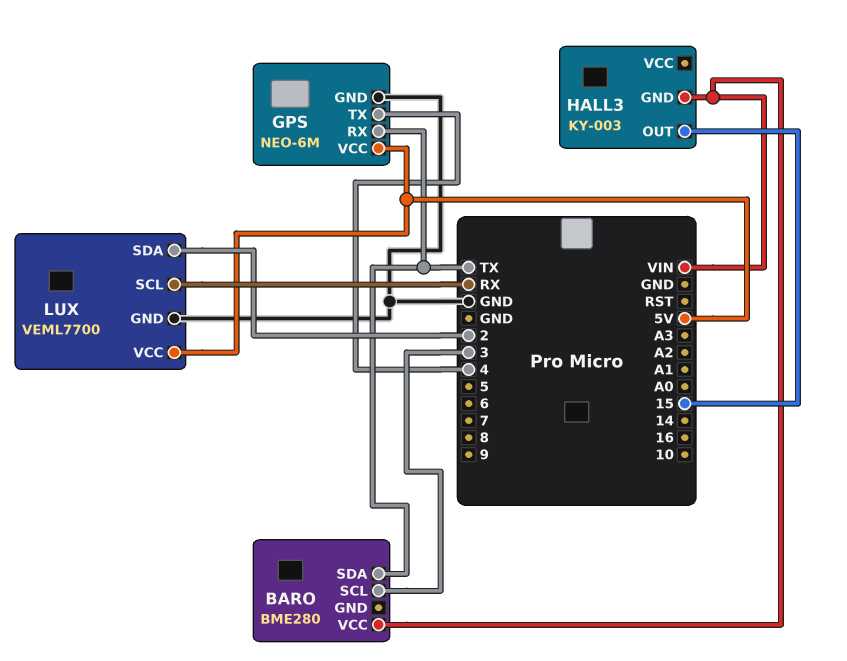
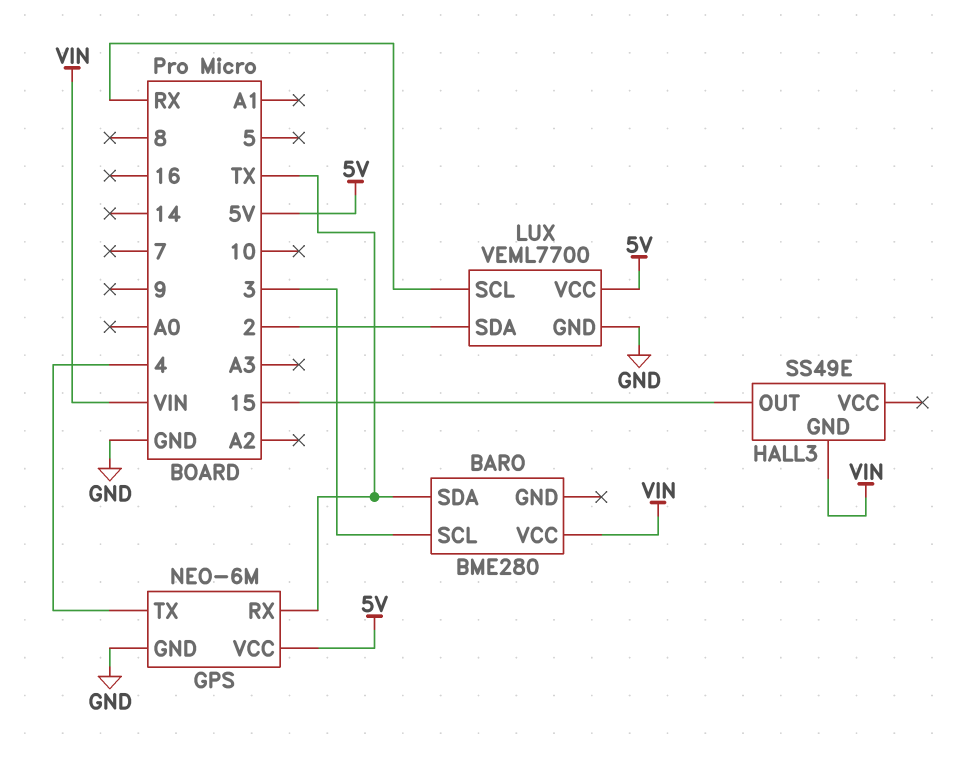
HALL3: KY-003 -> SS49E

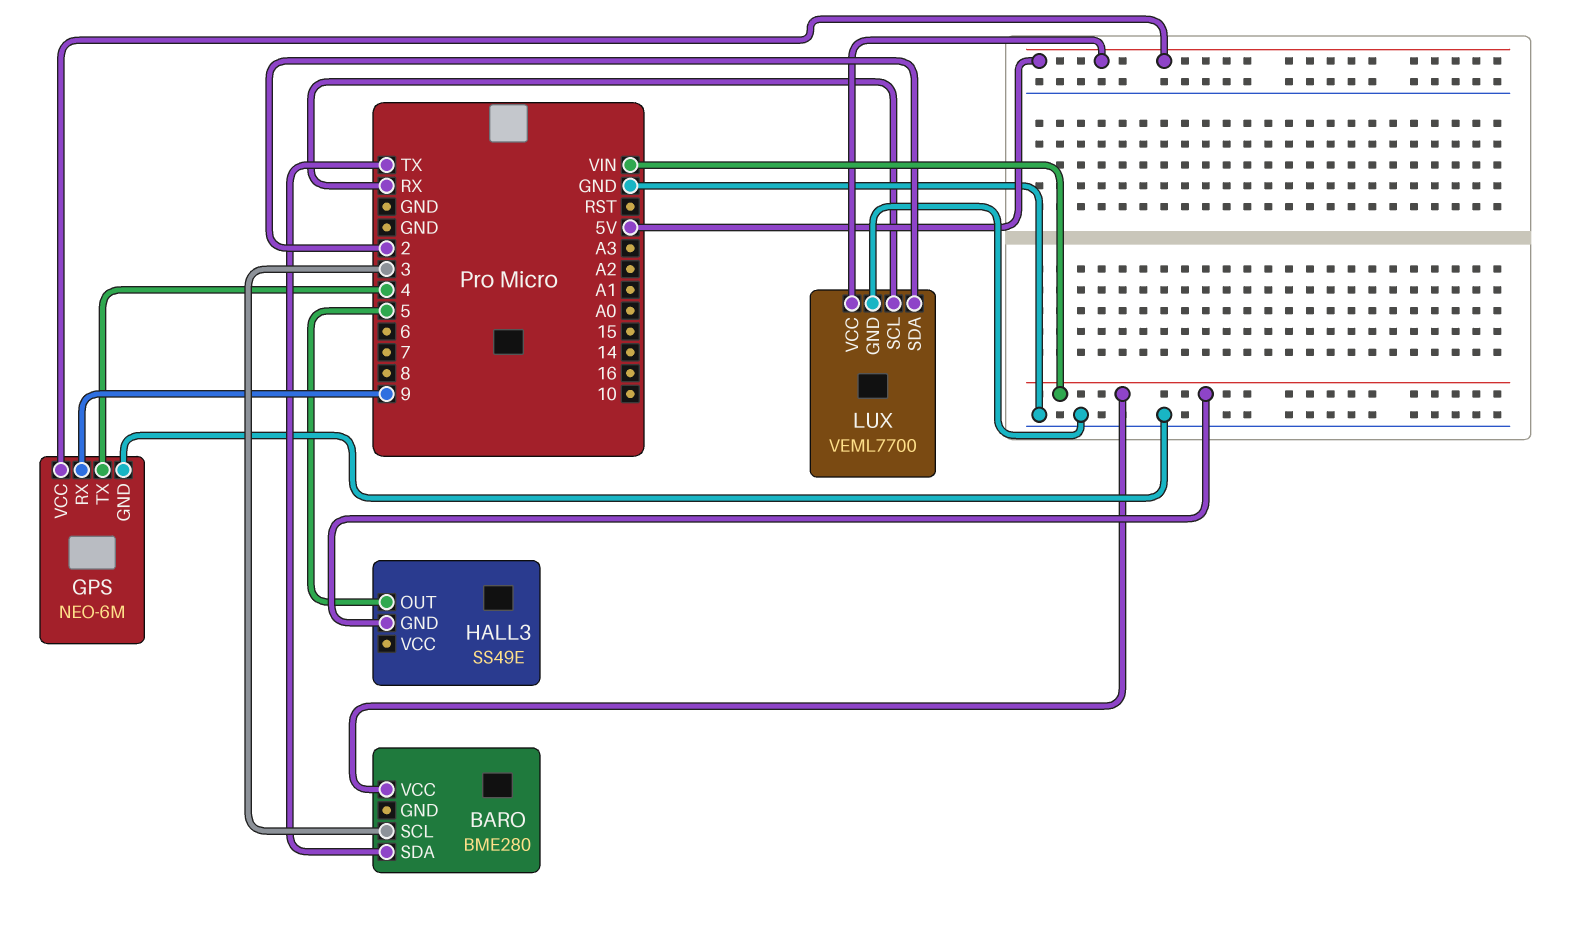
GPS pin RX: TX -> 9
HALL3 pin OUT: 15 -> 5

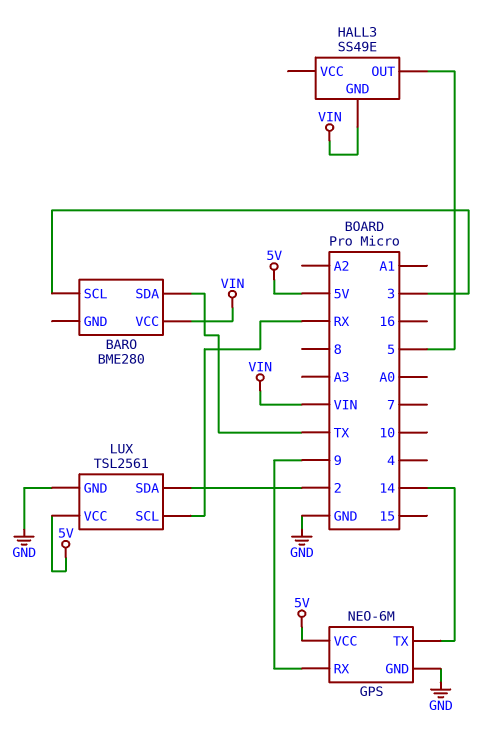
GPS pin TX: 4 -> 14
LUX: VEML7700 -> TSL2561

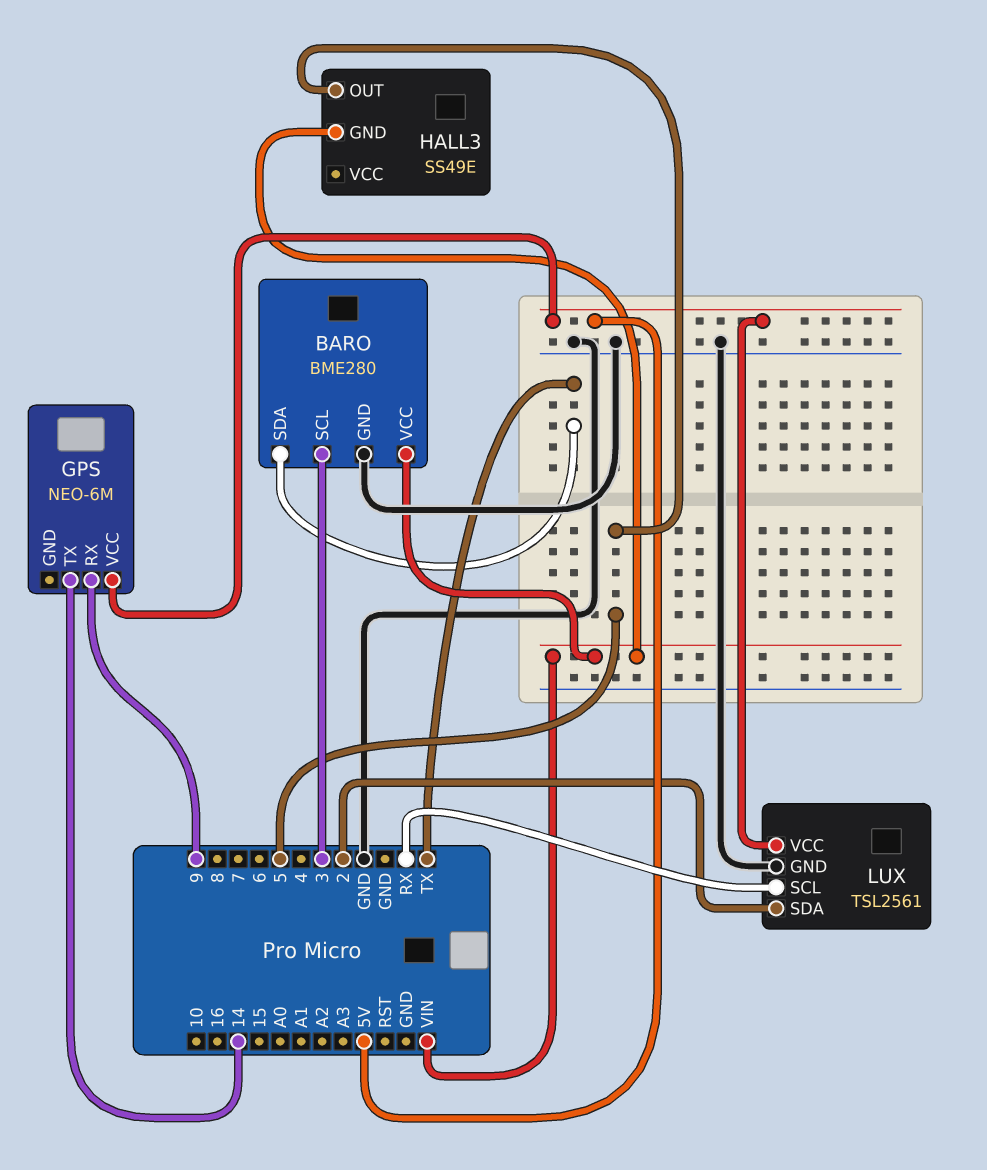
BARO pin GND: none -> GND
GPS pin GND: GND -> none

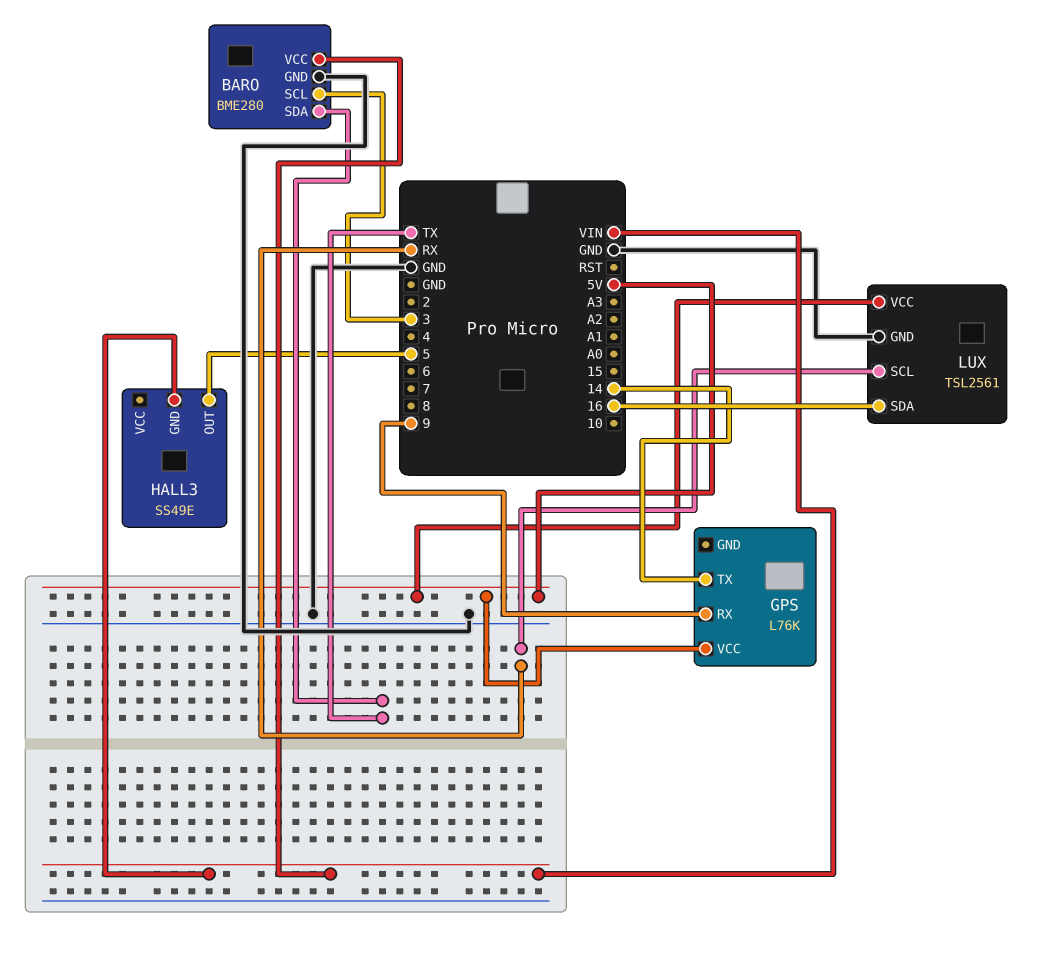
GPS: NEO-6M -> L76K
LUX pin SDA: 2 -> 16

